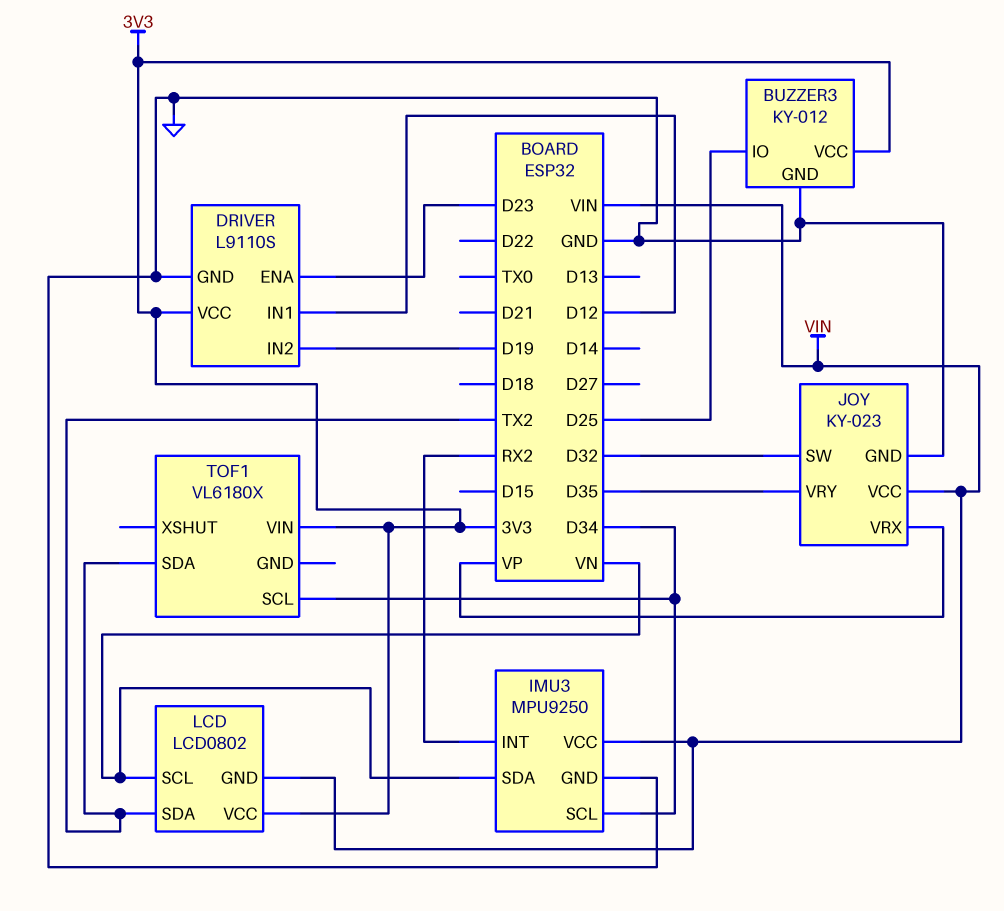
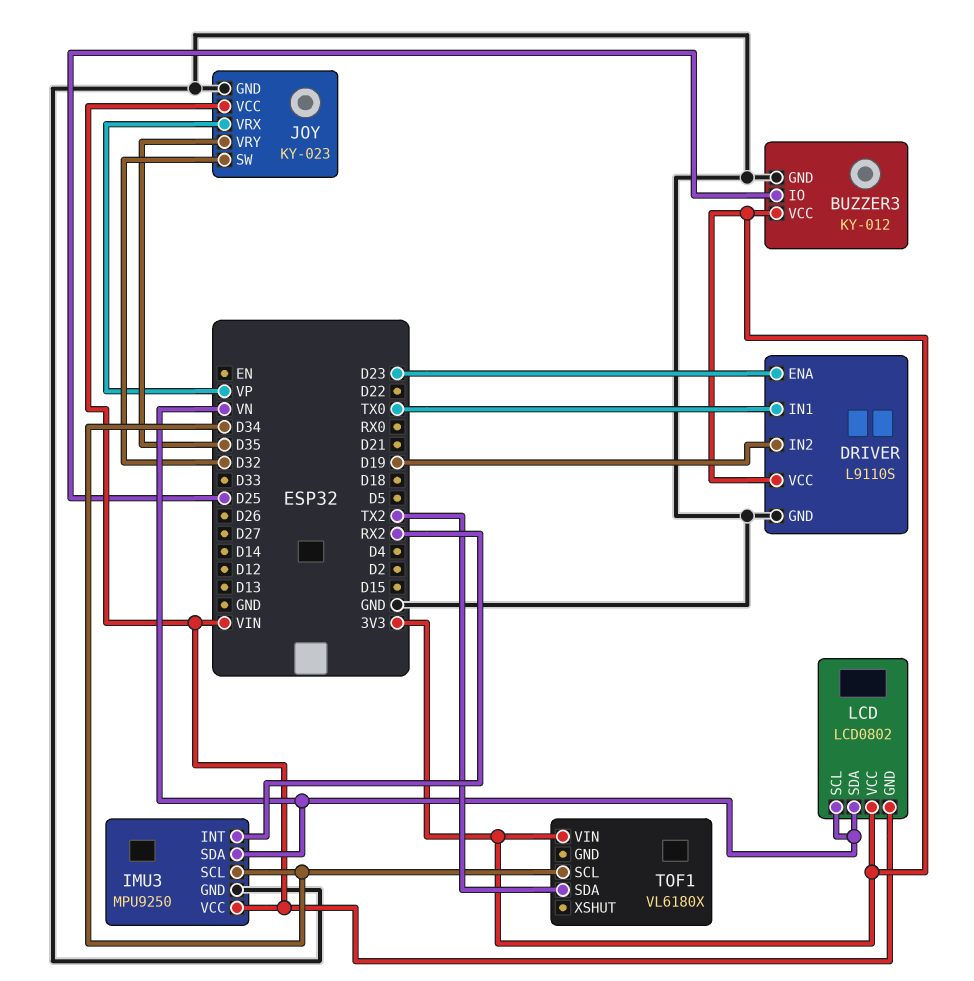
DRIVER pin IN1: D12 -> TX0
LCD pin SDA: TX2 -> VN

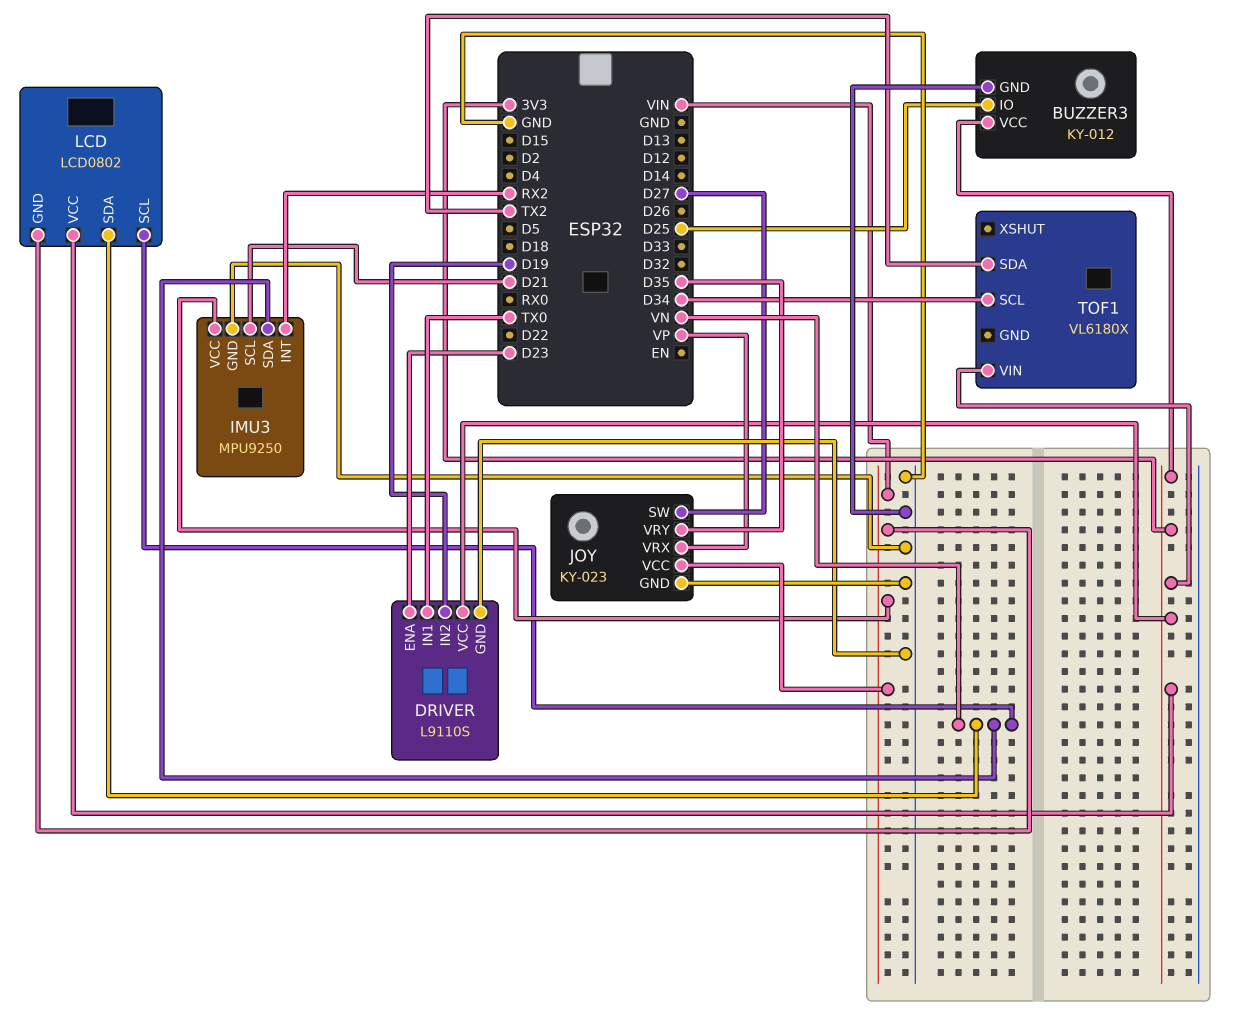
IMU3 pin SCL: D34 -> D21
JOY pin SW: D32 -> D27

